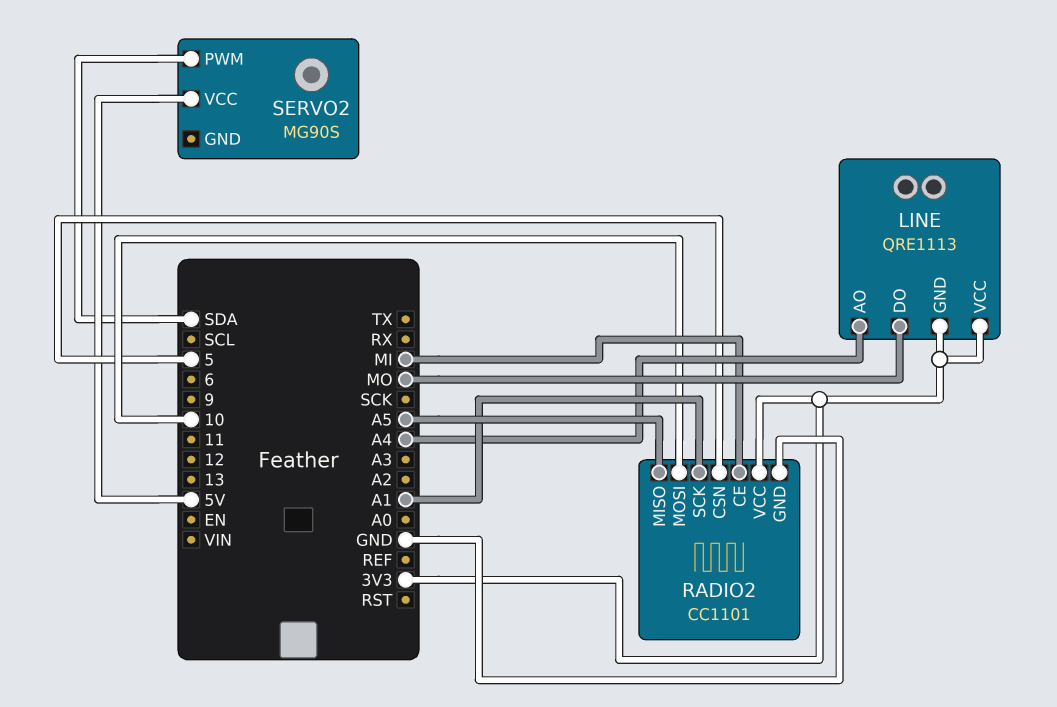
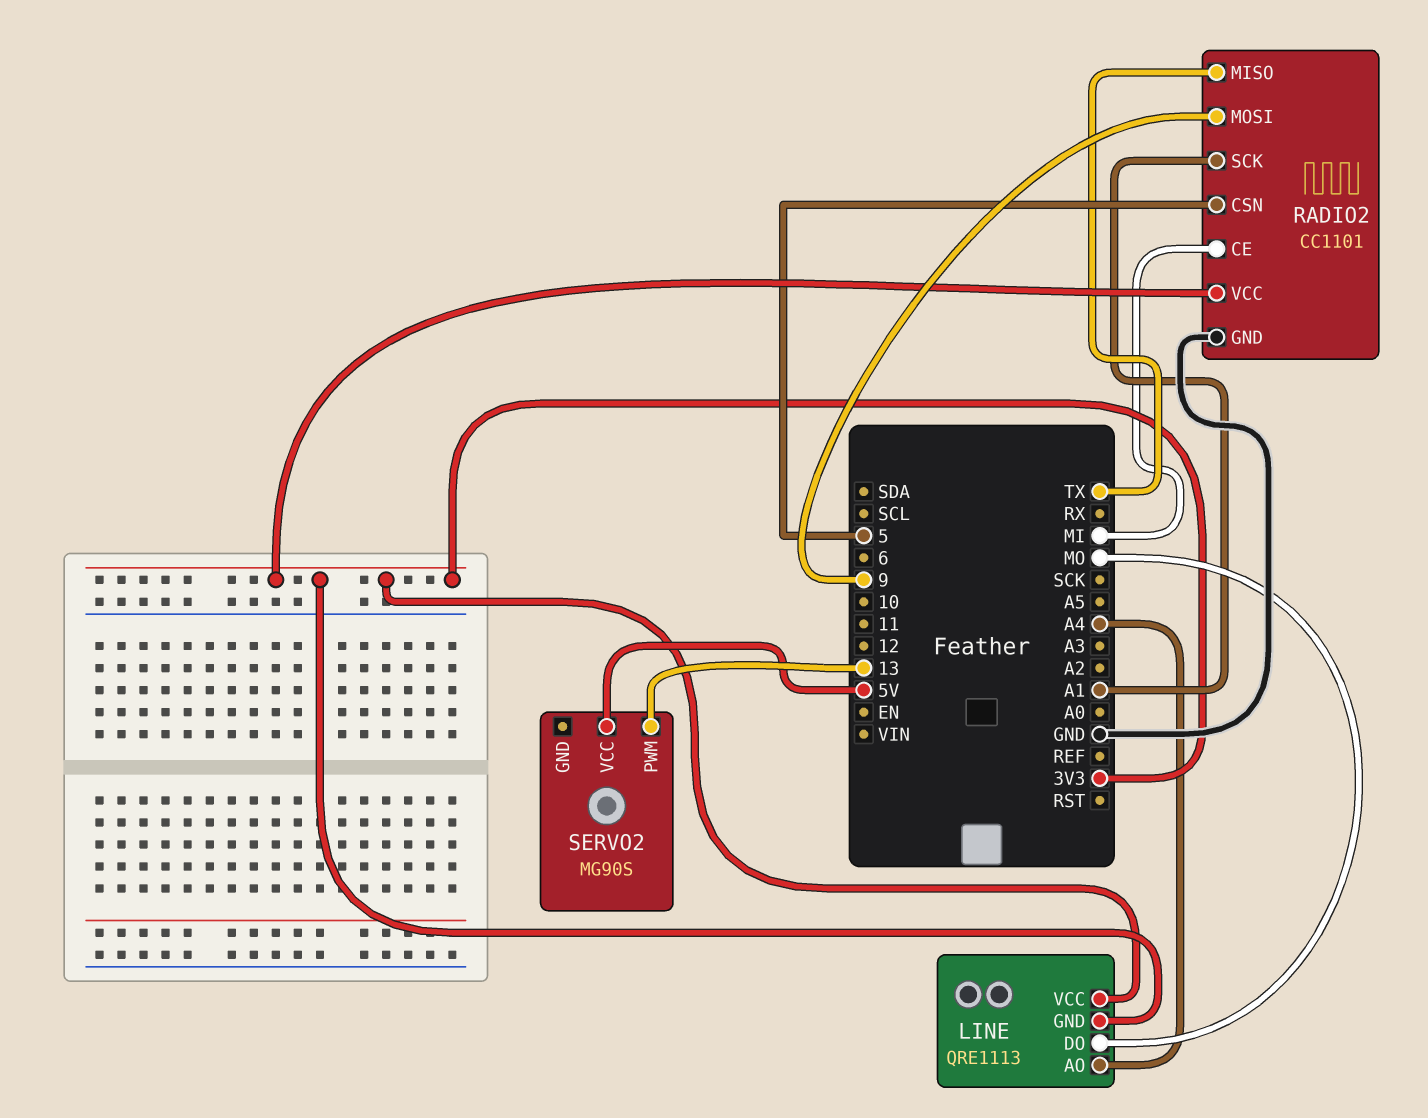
RADIO2 pin MISO: A5 -> TX
RADIO2 pin MOSI: 10 -> 9
SERVO2 pin PWM: SDA -> 13

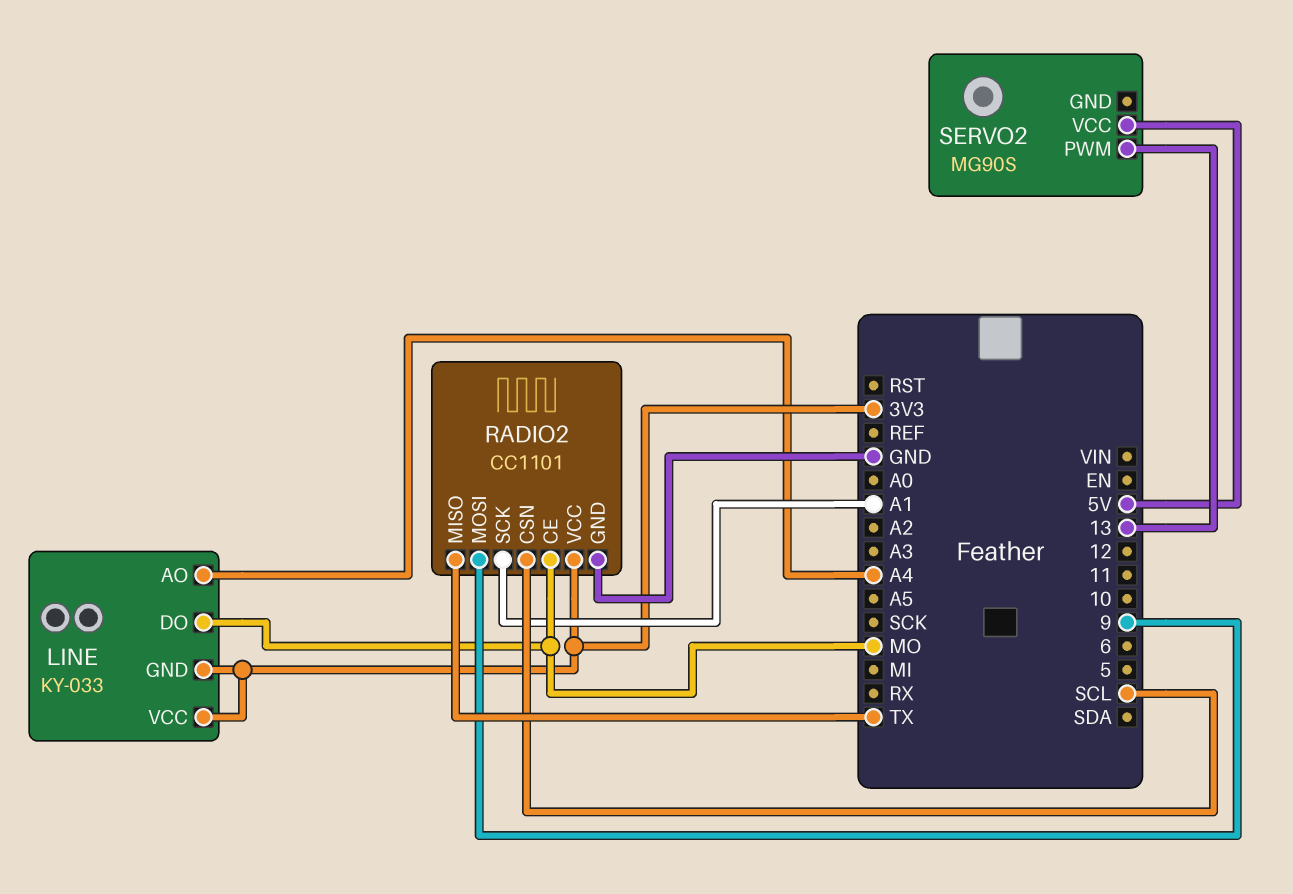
LINE: QRE1113 -> KY-033
RADIO2 pin CE: MI -> MO
RADIO2 pin CSN: 5 -> SCL

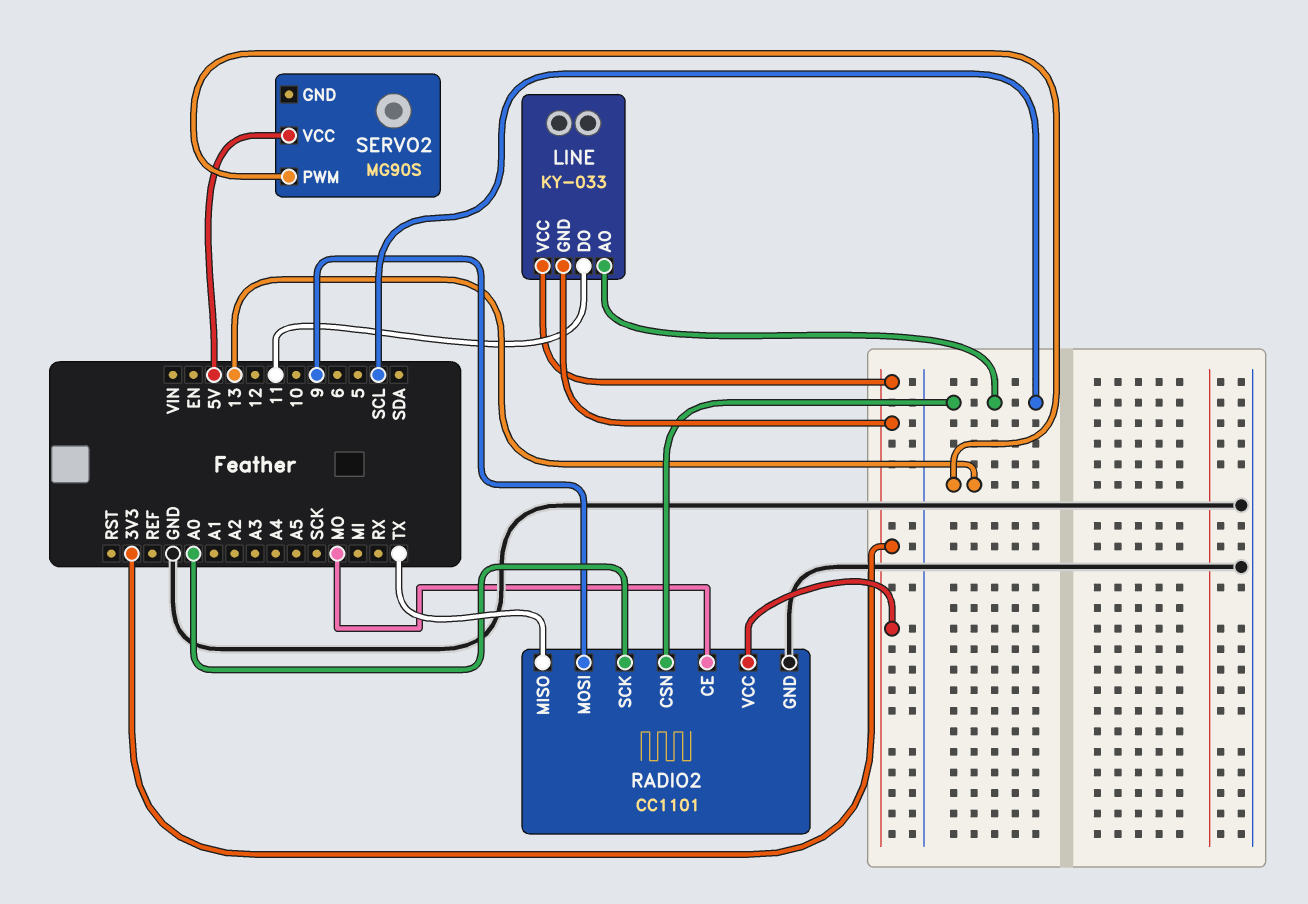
LINE pin AO: A4 -> SCL
LINE pin DO: MO -> 11
RADIO2 pin SCK: A1 -> A0

